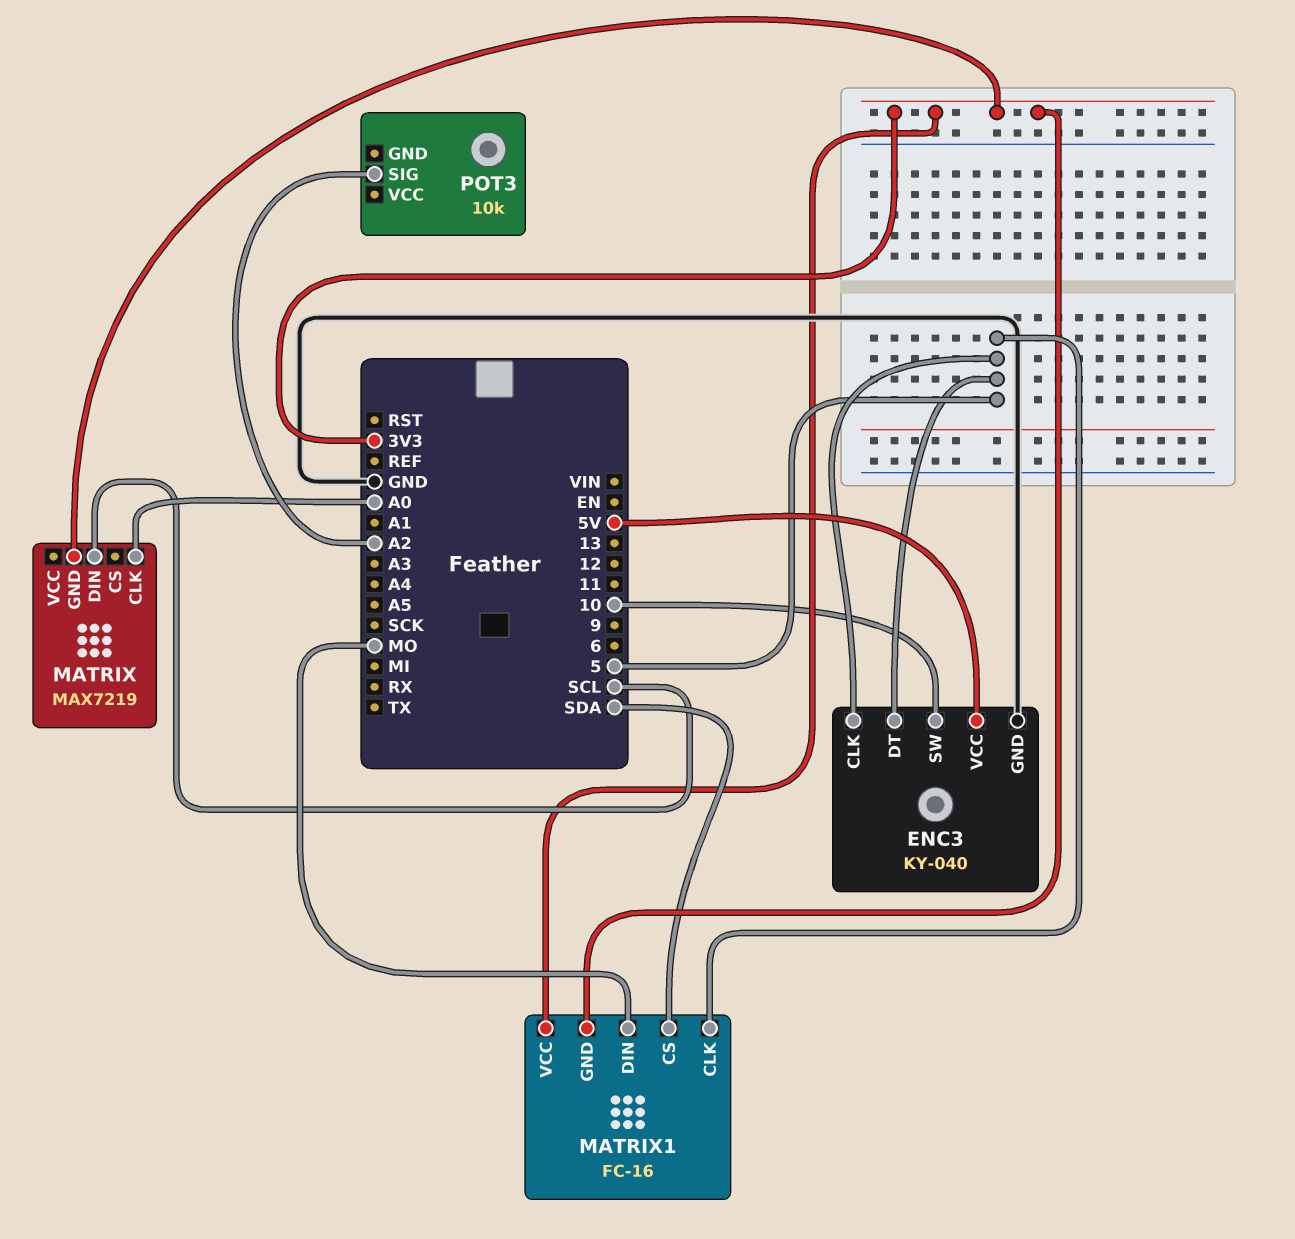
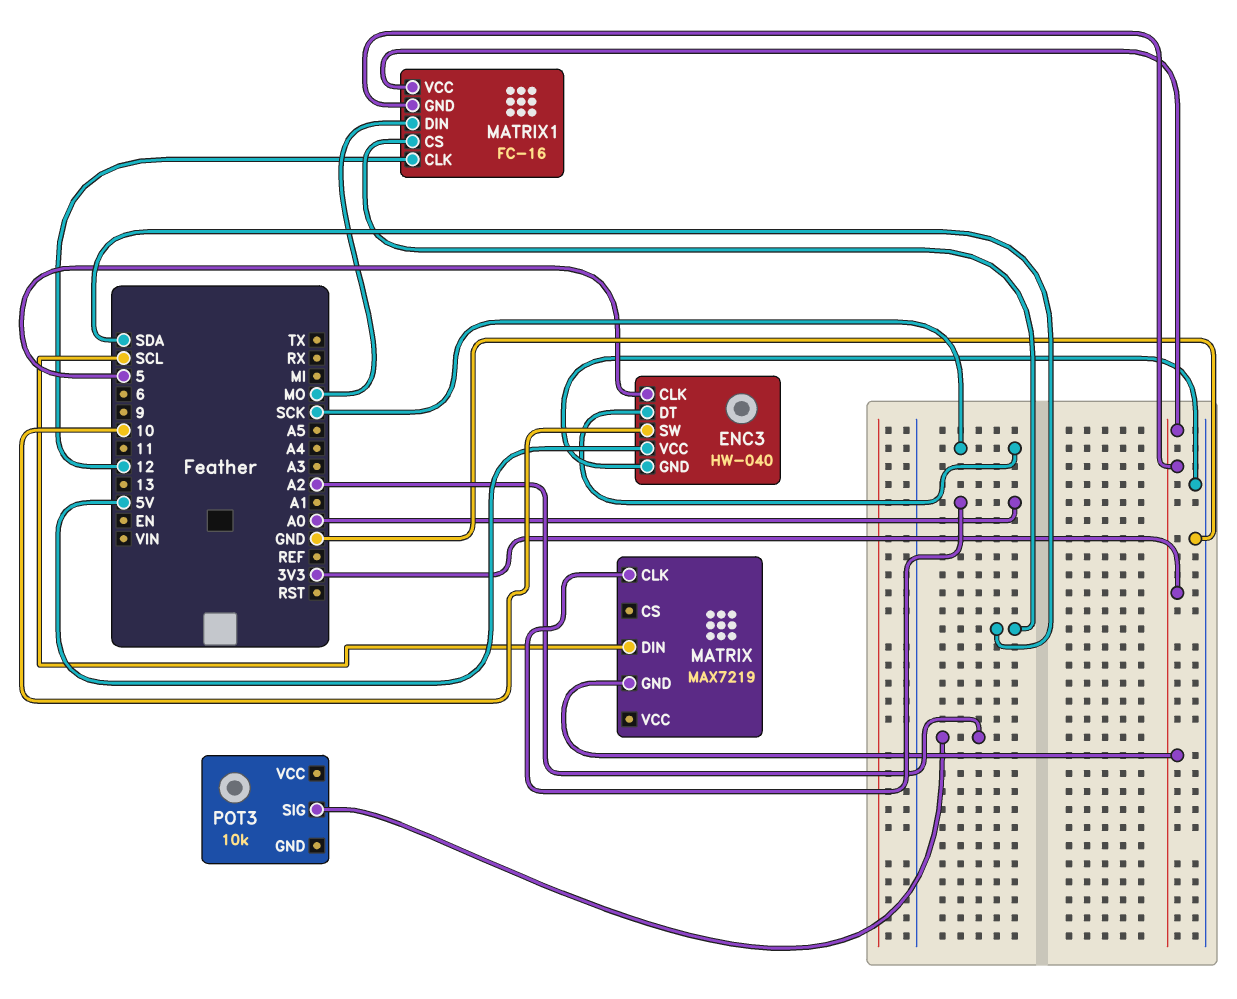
ENC3: KY-040 -> HW-040
ENC3 pin DT: 5 -> SCK
MATRIX1 pin CLK: 5 -> 12

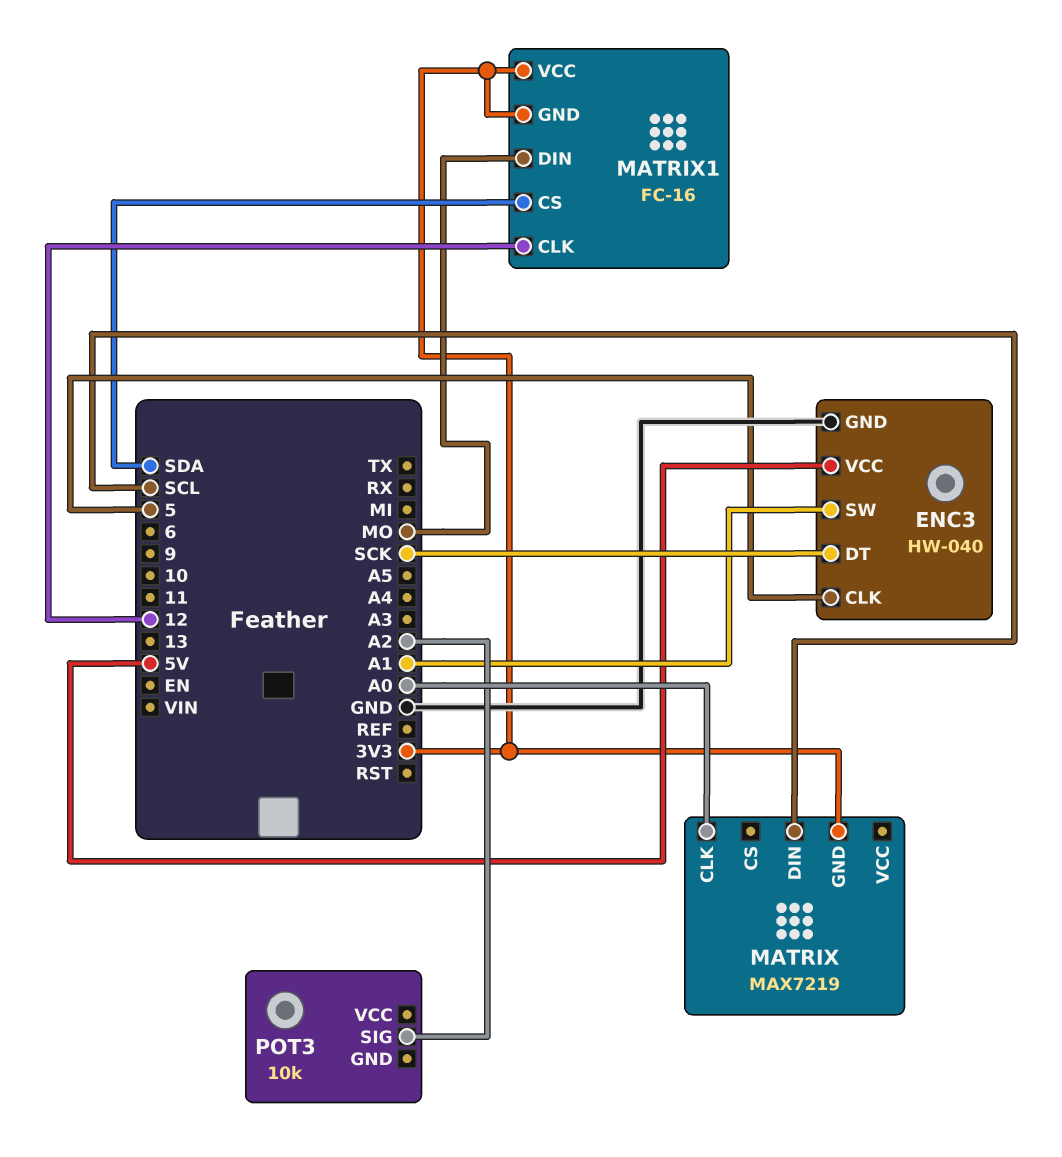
ENC3 pin SW: 10 -> A1

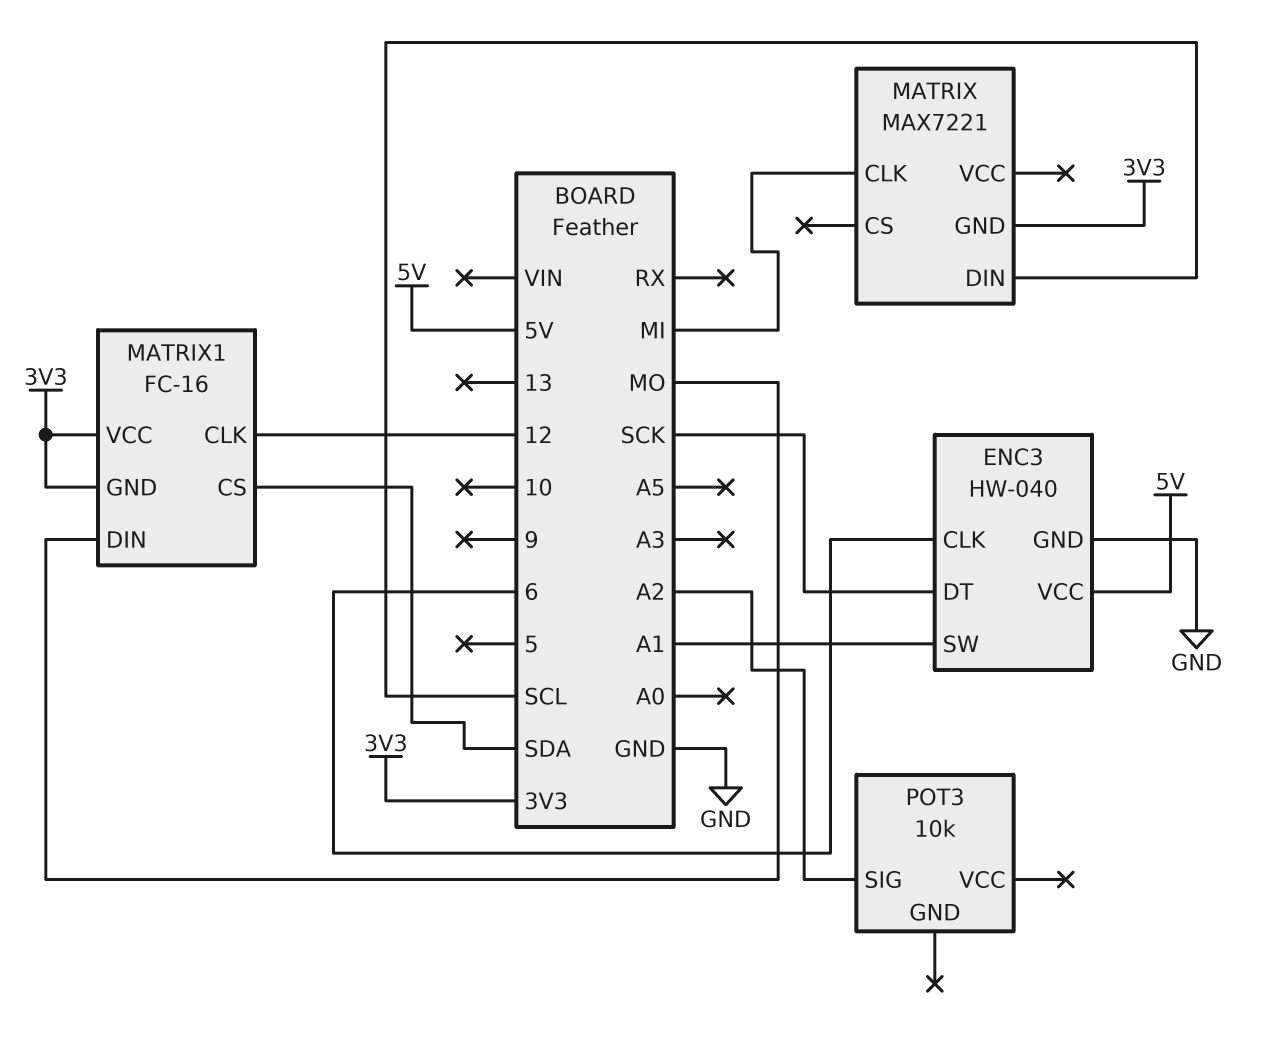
ENC3 pin CLK: 5 -> 6
MATRIX: MAX7219 -> MAX7221
MATRIX pin CLK: A0 -> MI

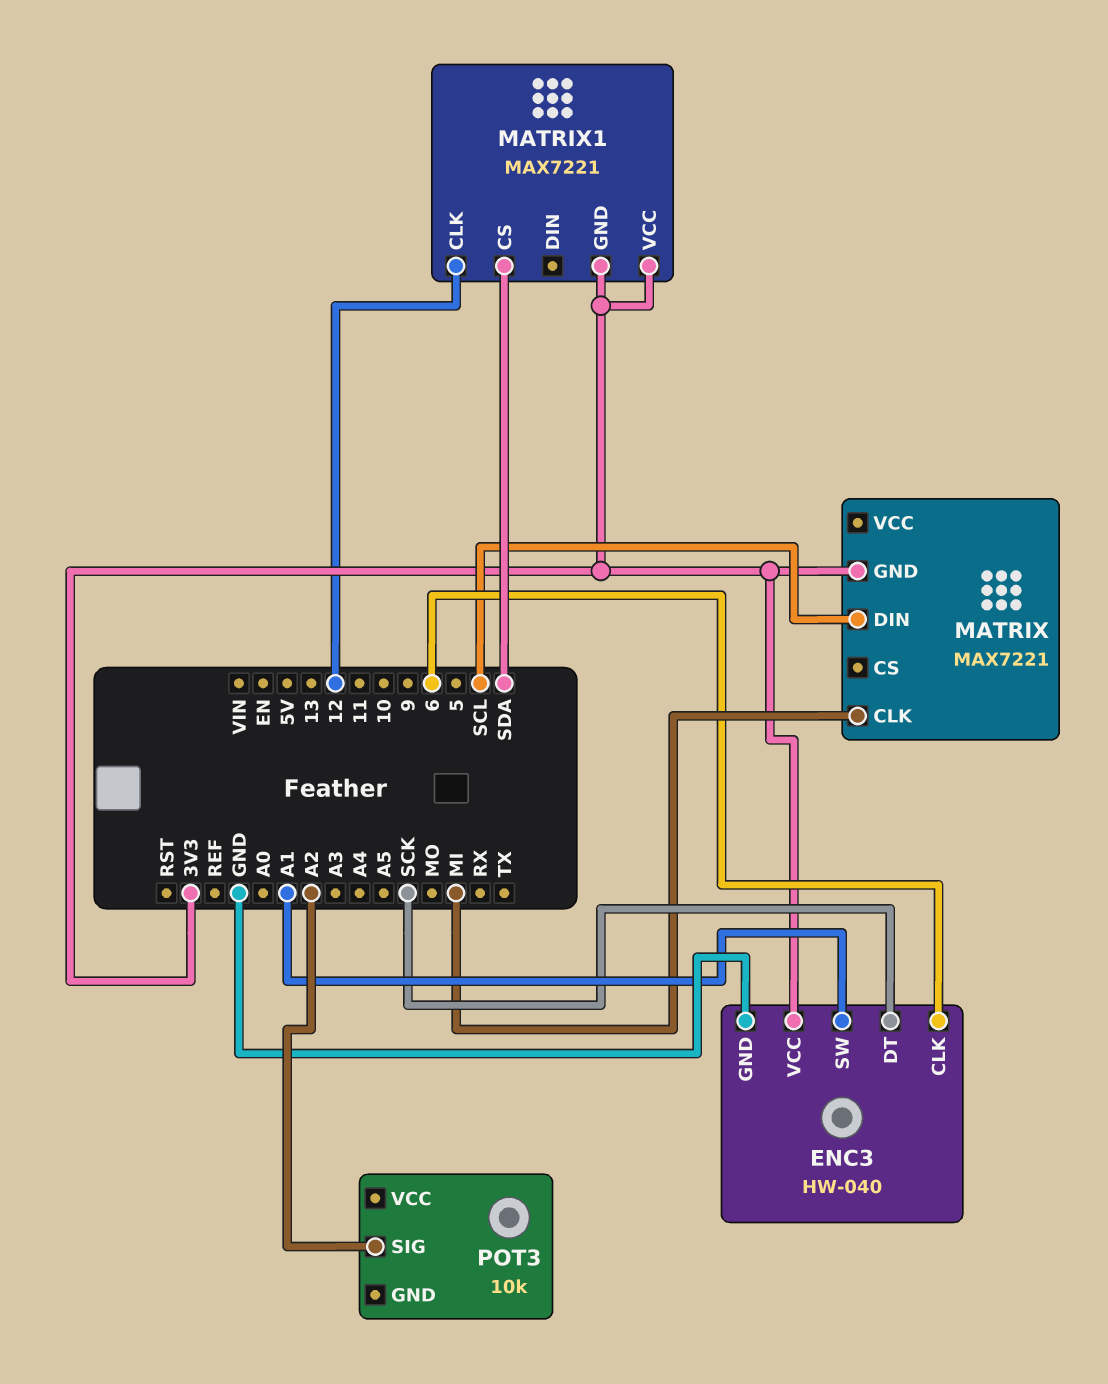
ENC3 pin VCC: 5V -> 3V3
MATRIX1: FC-16 -> MAX7221
MATRIX1 pin DIN: MO -> none

